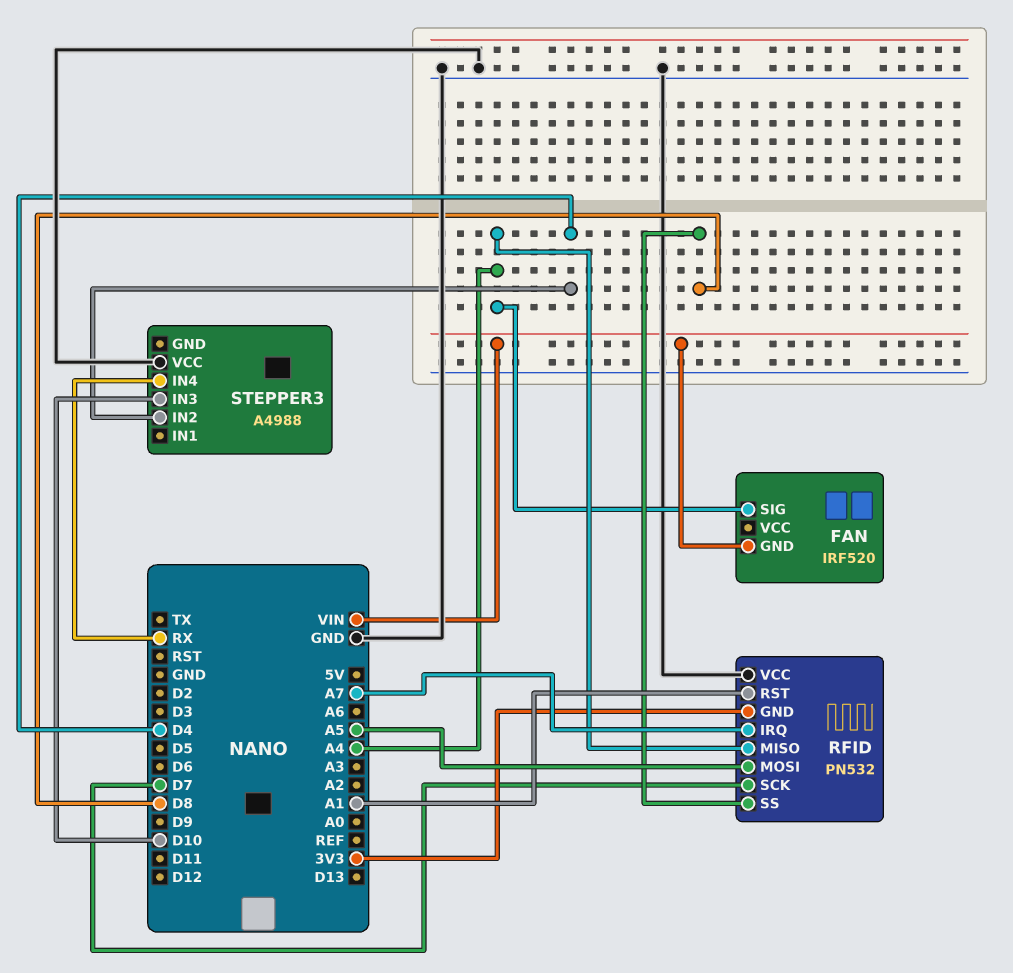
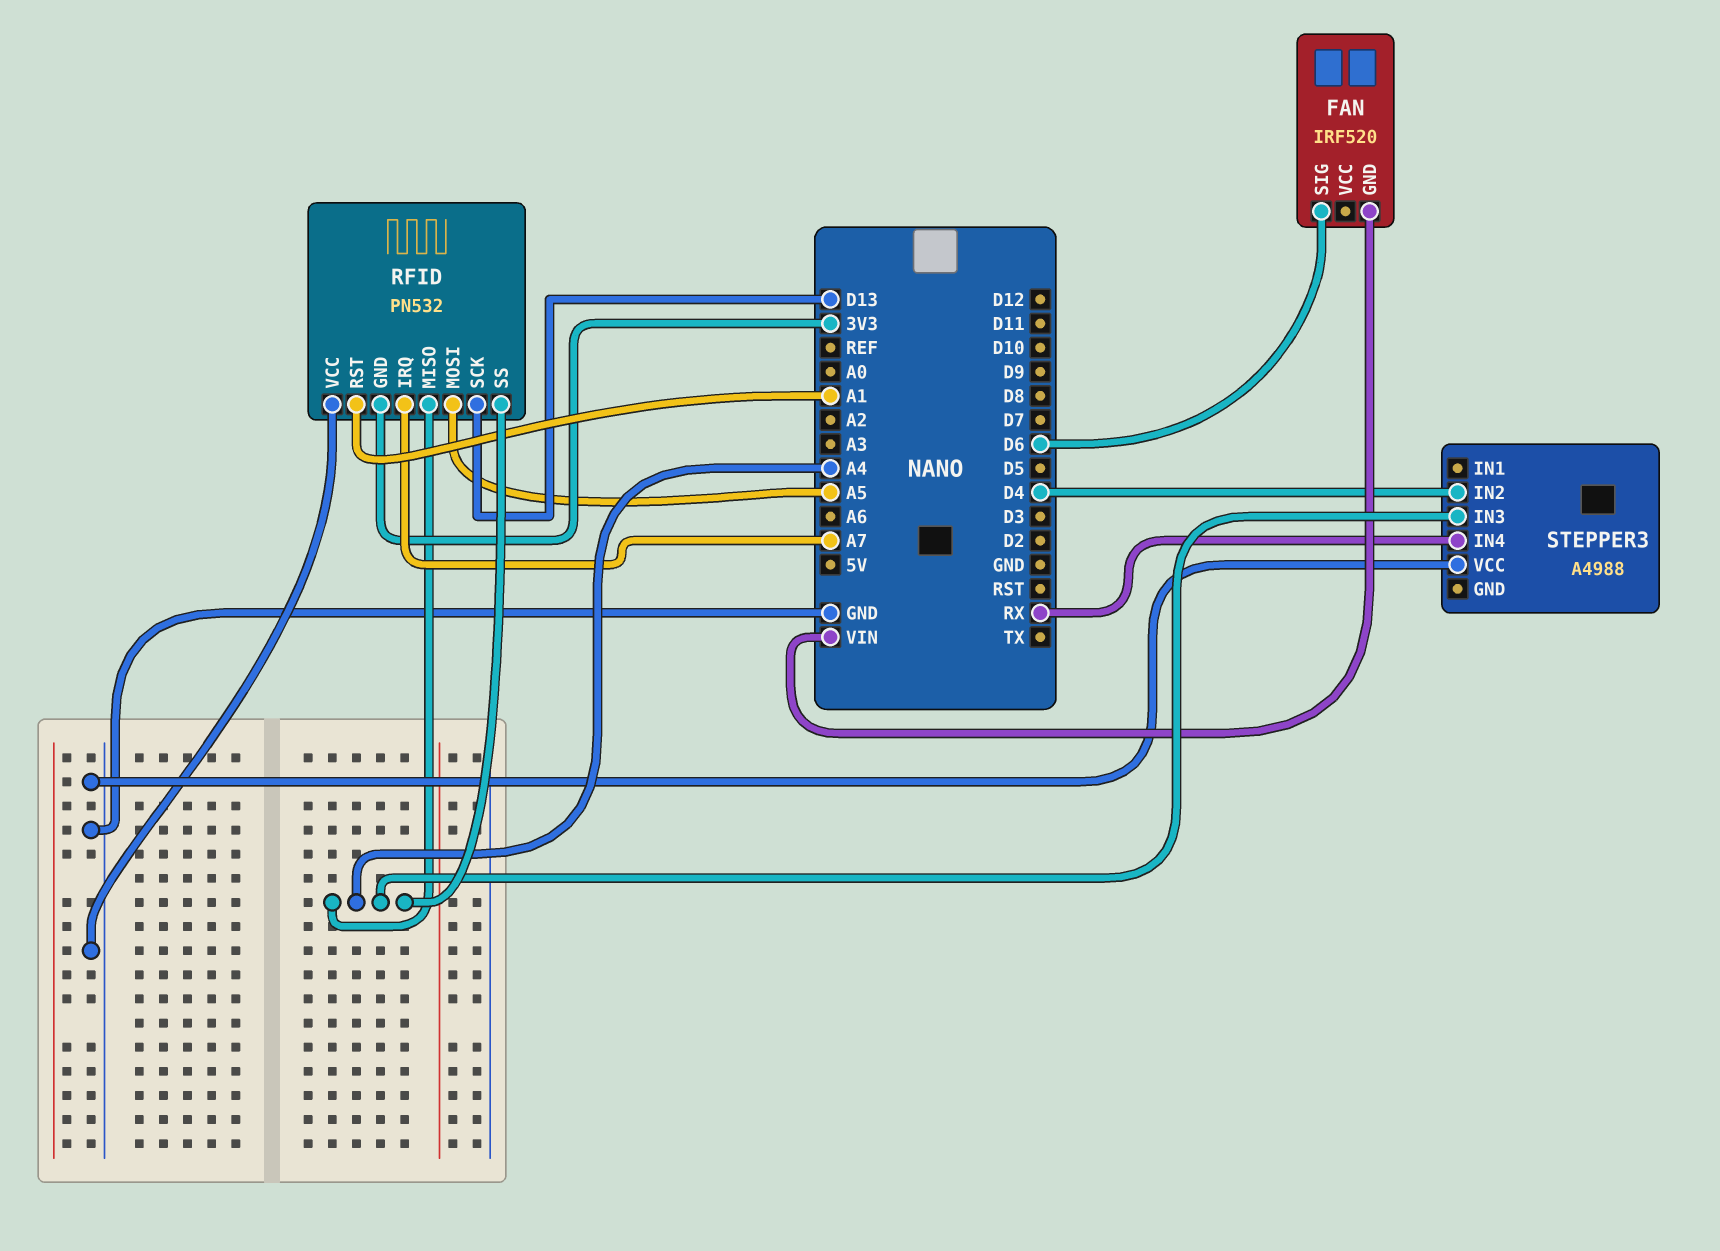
FAN pin SIG: A4 -> D6
RFID pin SCK: D7 -> D13
RFID pin SS: D8 -> A4
STEPPER3 pin IN3: D10 -> A4

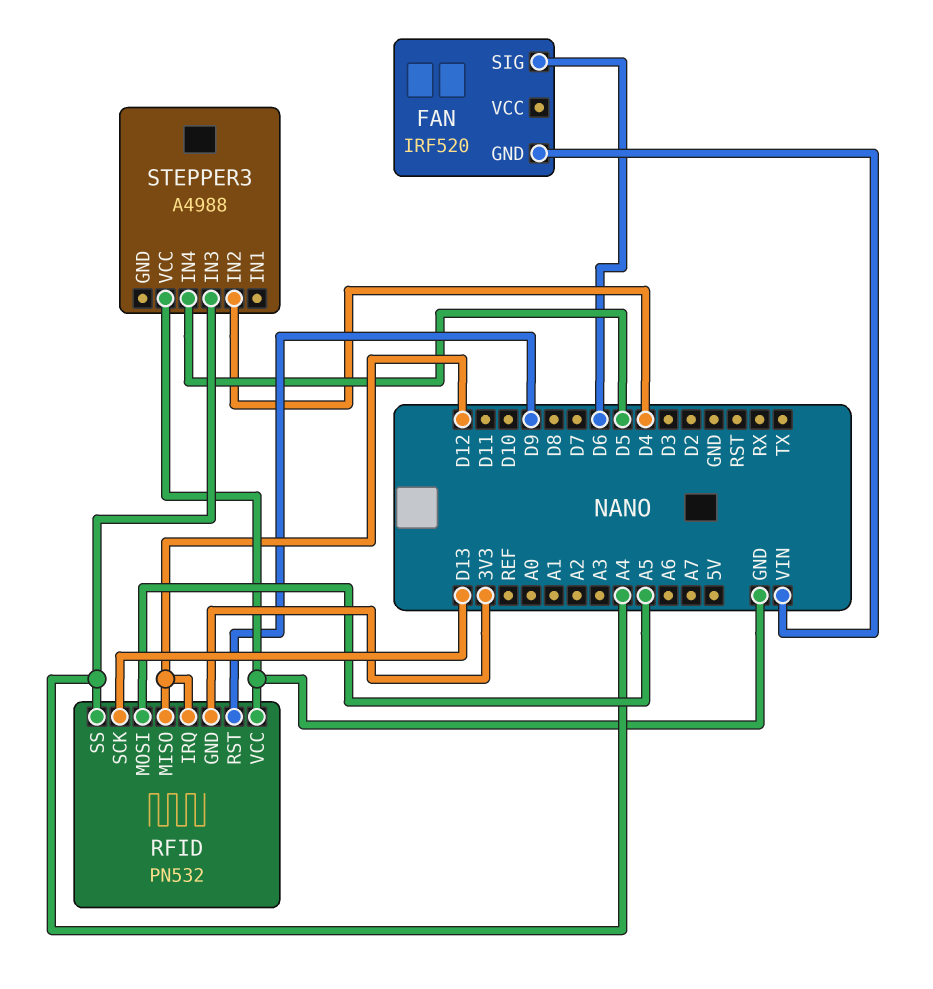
RFID pin IRQ: A7 -> D12
RFID pin MISO: A4 -> D12
RFID pin RST: A1 -> D9
STEPPER3 pin IN4: RX -> D5

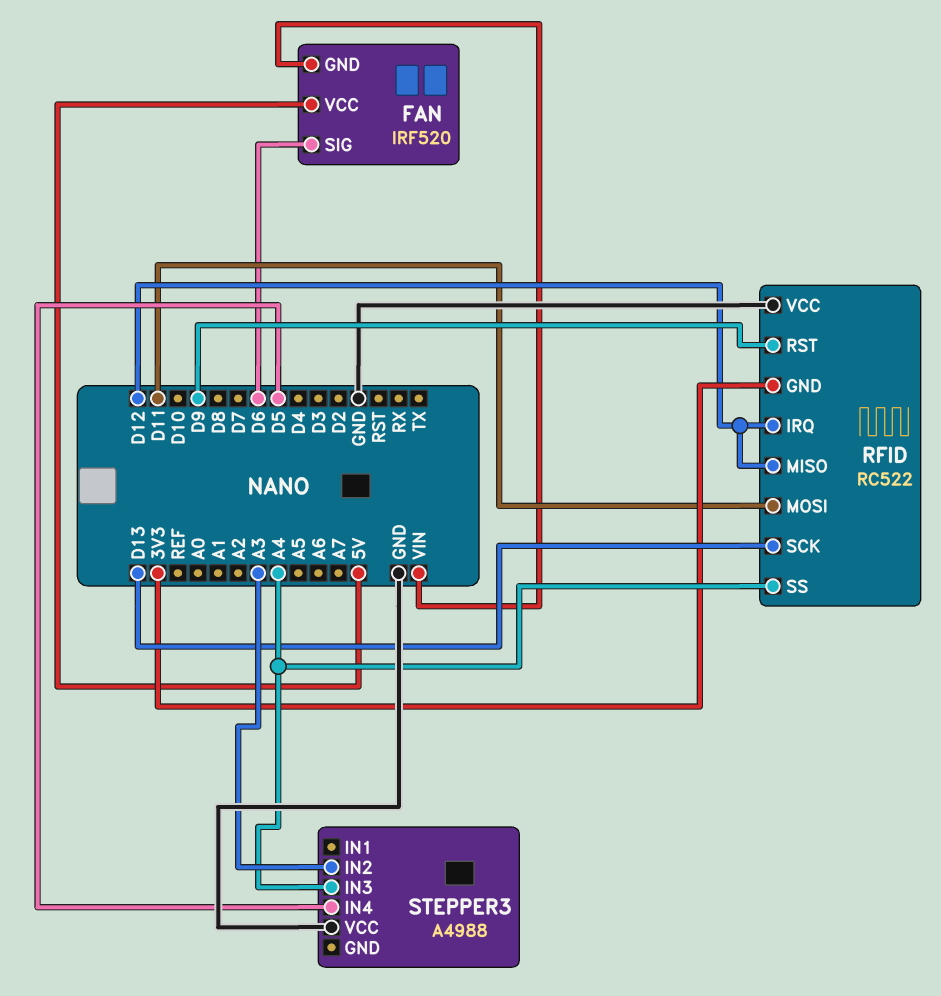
FAN pin VCC: none -> 5V
RFID: PN532 -> RC522
RFID pin MOSI: A5 -> D11
STEPPER3 pin IN2: D4 -> A3

